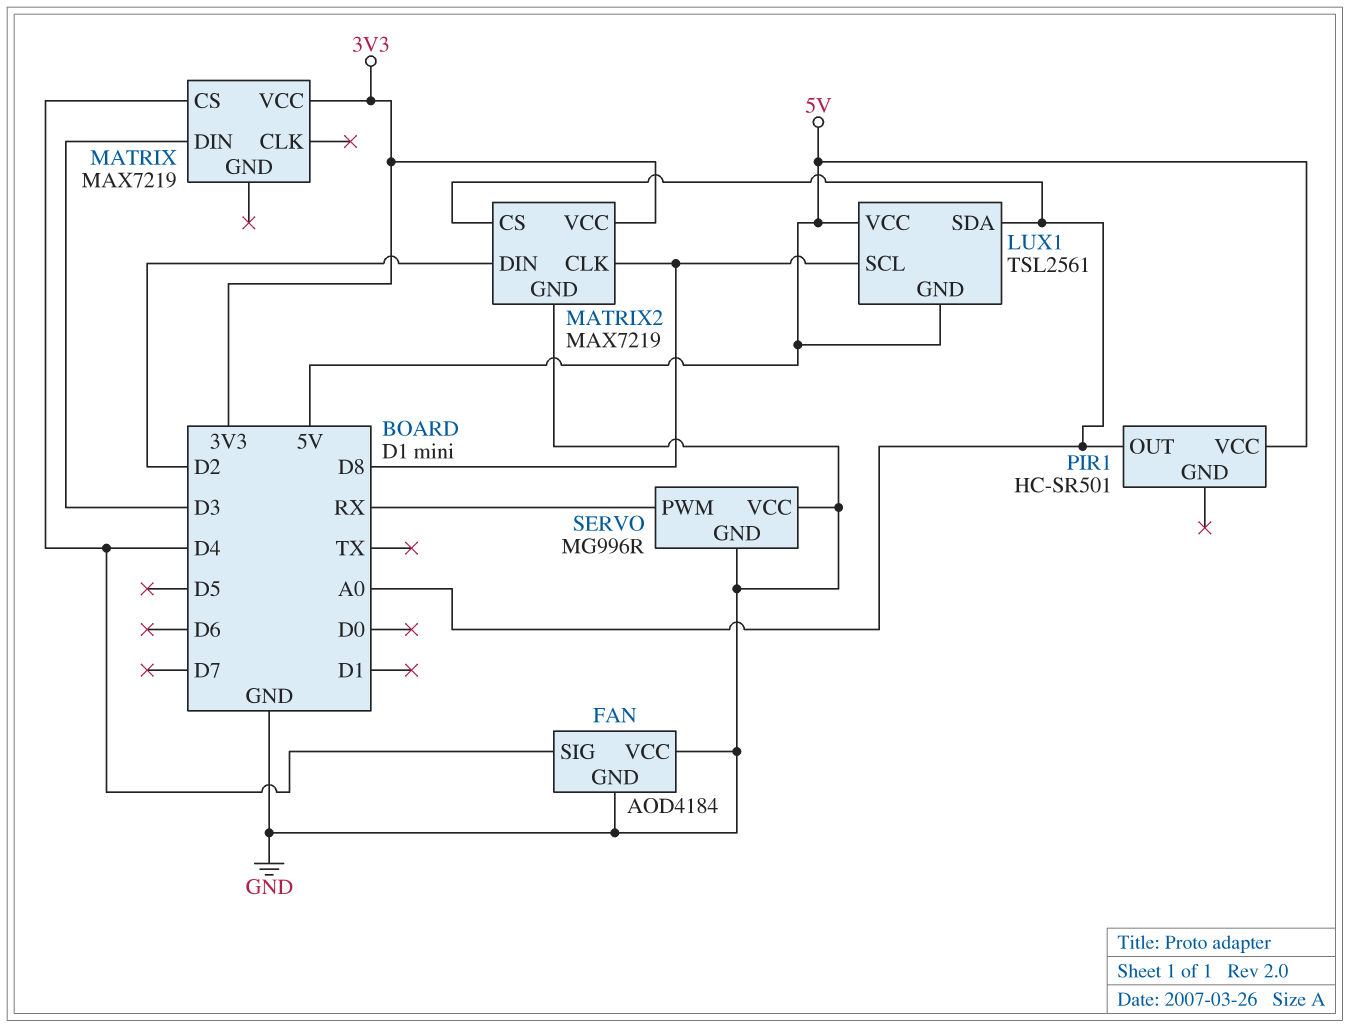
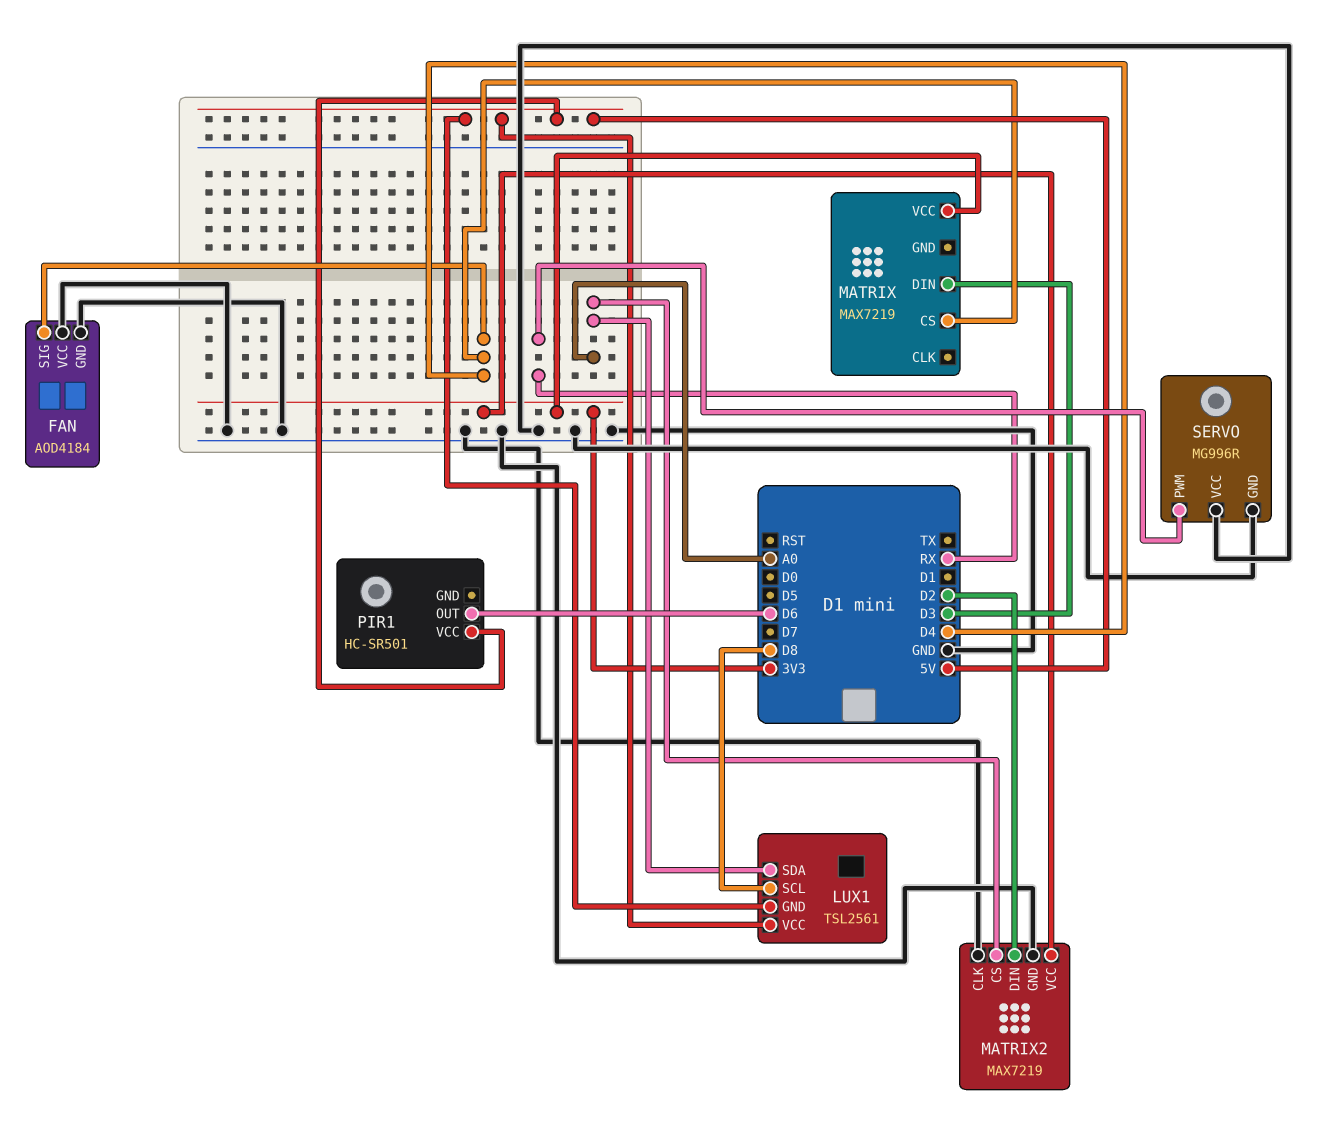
MATRIX2 pin CLK: D8 -> GND
PIR1 pin OUT: A0 -> D6

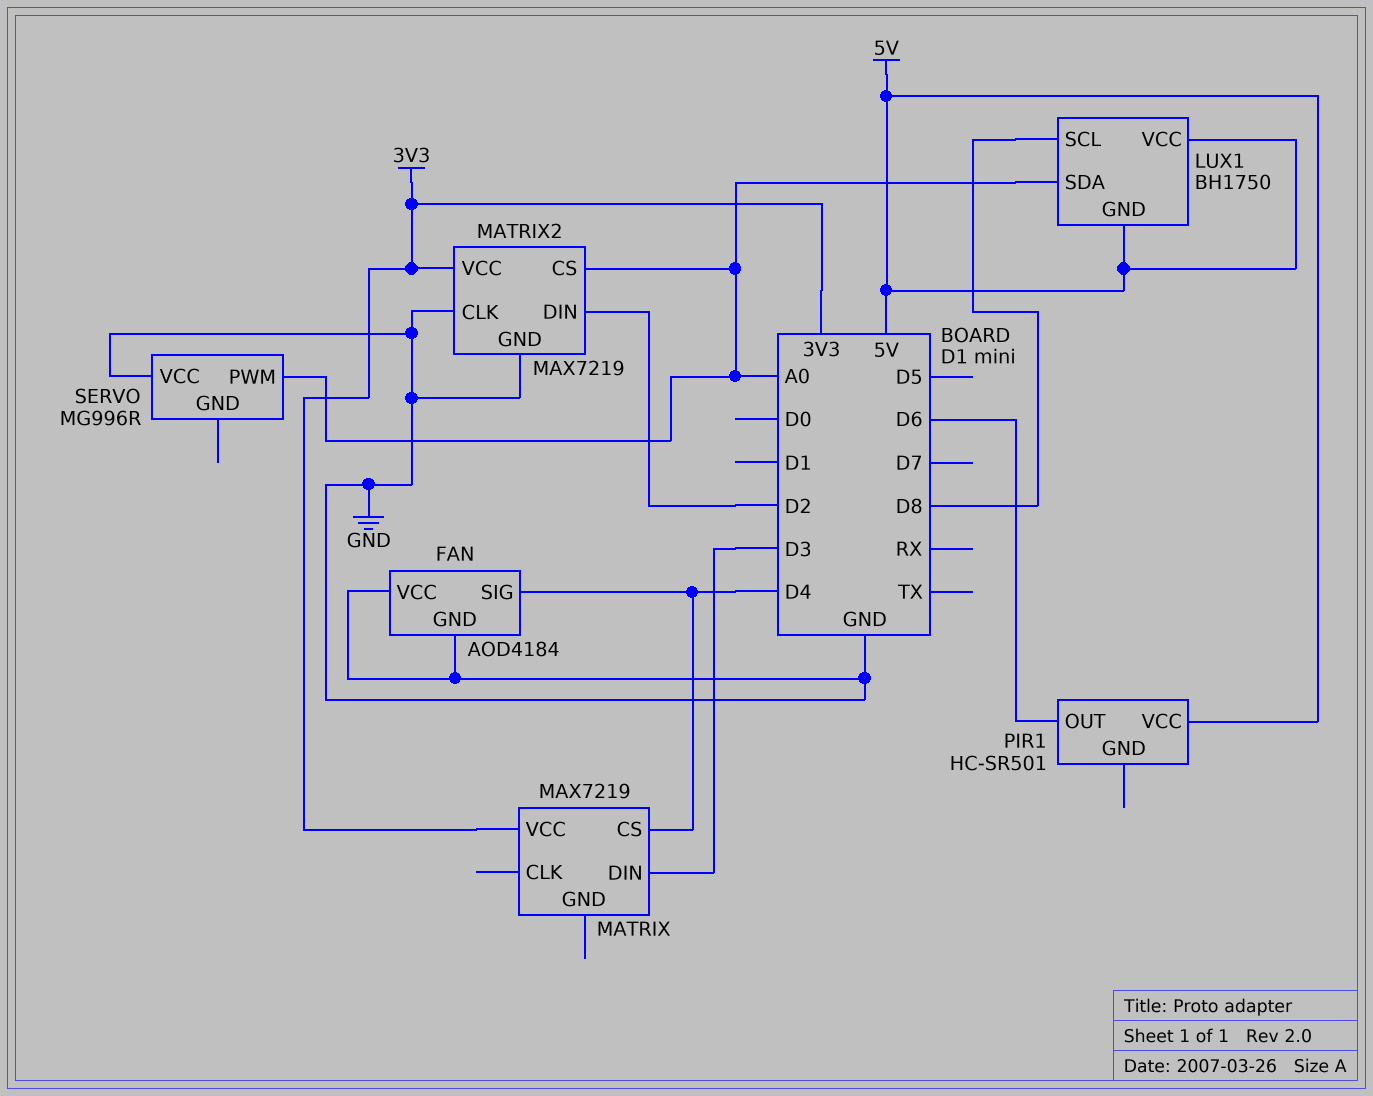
LUX1: TSL2561 -> BH1750
SERVO pin GND: GND -> none
SERVO pin PWM: RX -> A0

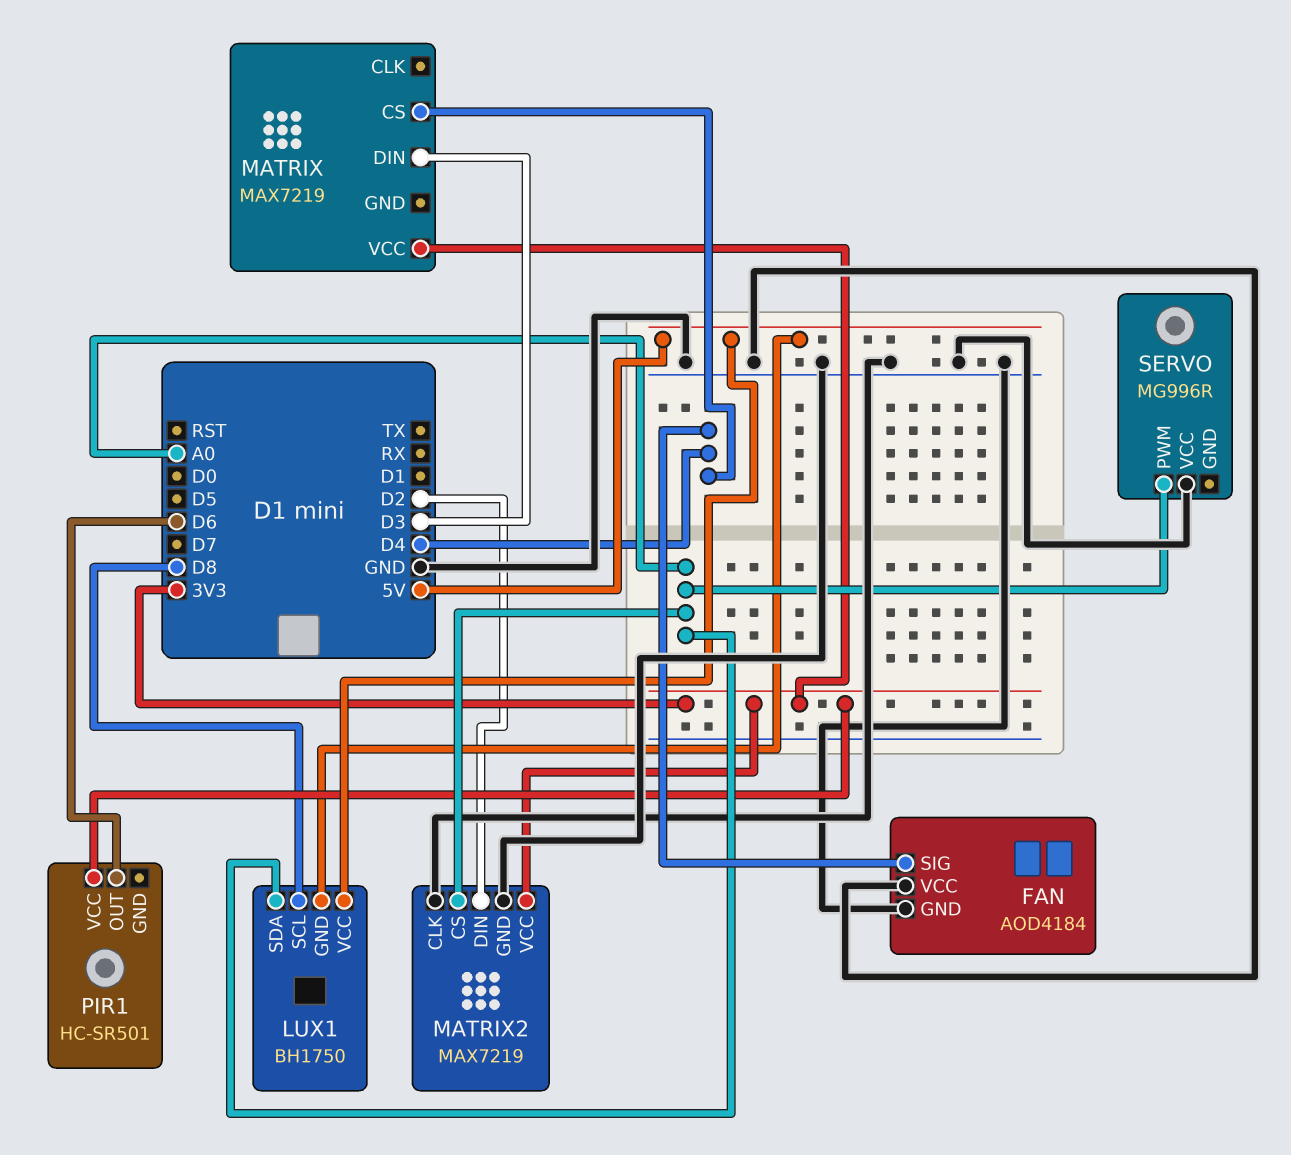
PIR1 pin VCC: 5V -> 3V3

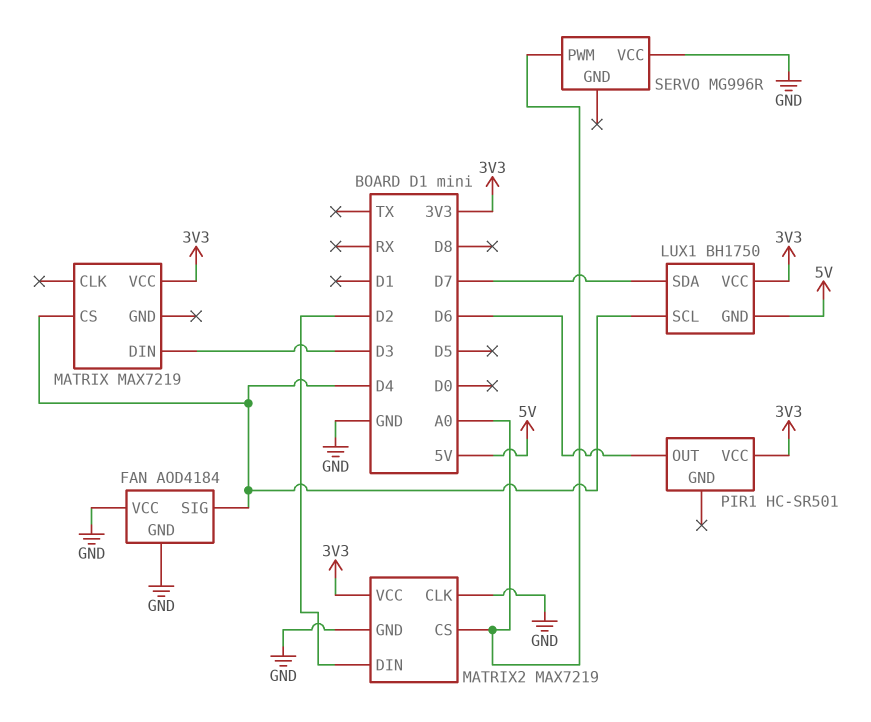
LUX1 pin SCL: D8 -> D4
LUX1 pin SDA: A0 -> D7
LUX1 pin VCC: 5V -> 3V3

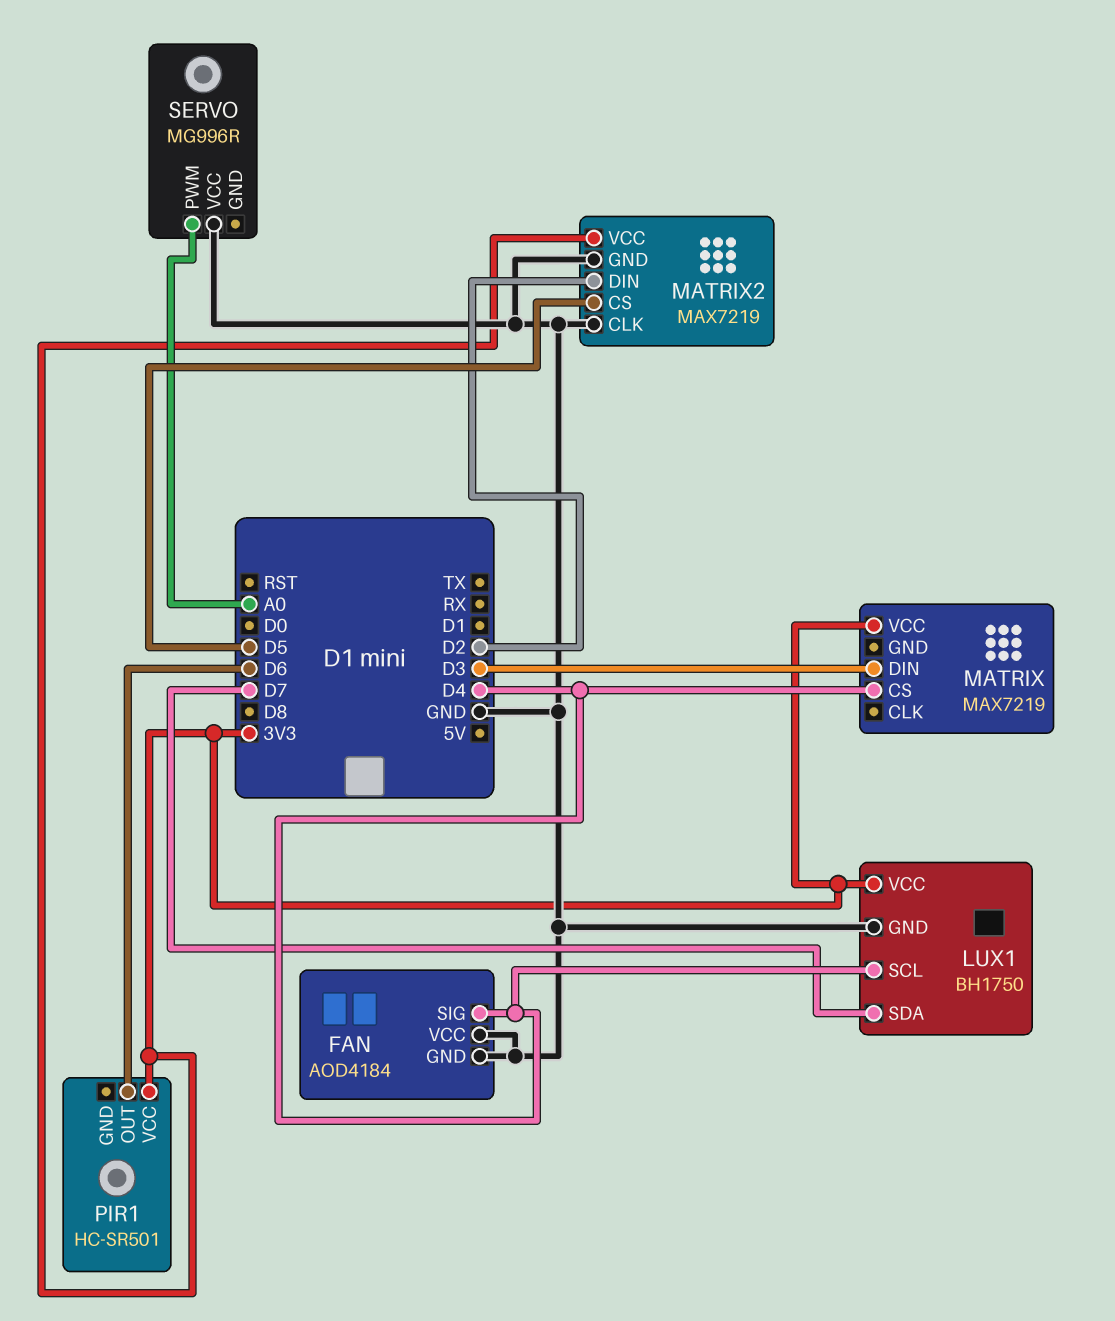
LUX1 pin GND: 5V -> GND
MATRIX2 pin CS: A0 -> D5

